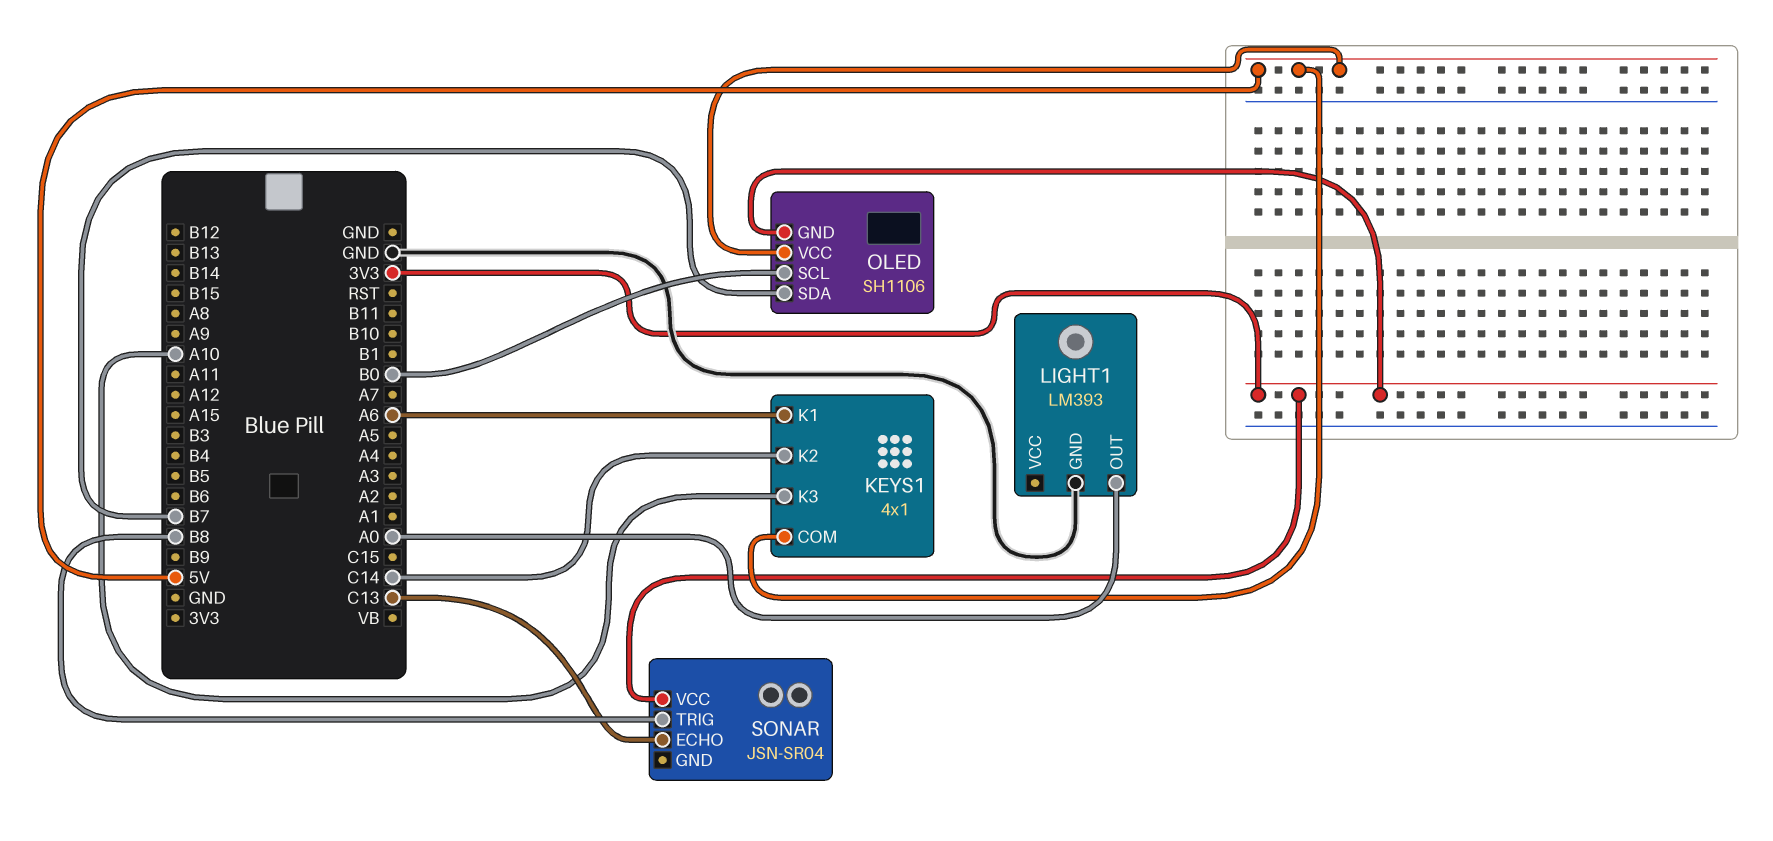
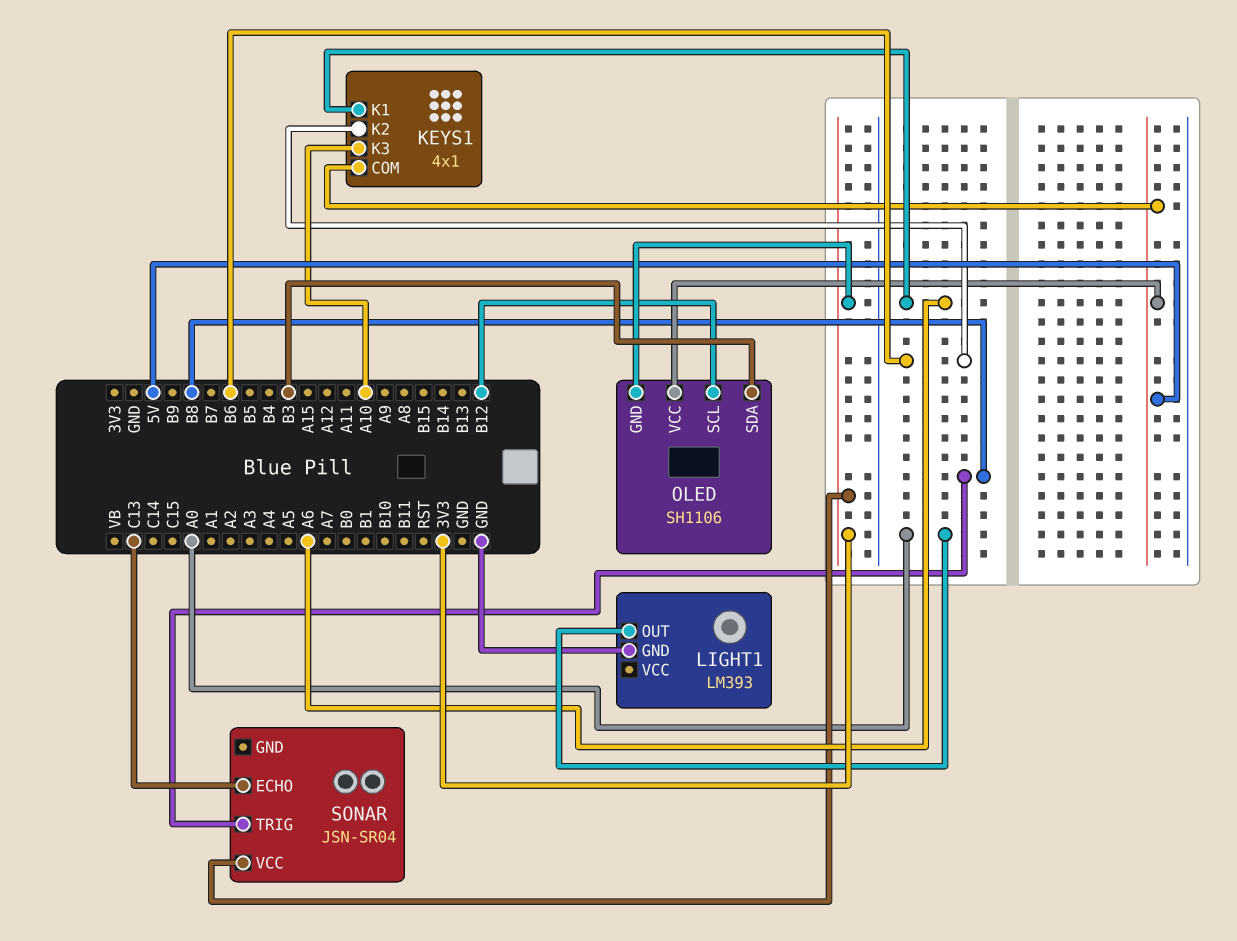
KEYS1 pin K2: C14 -> B6
OLED pin SCL: B0 -> B12
OLED pin SDA: B7 -> B3

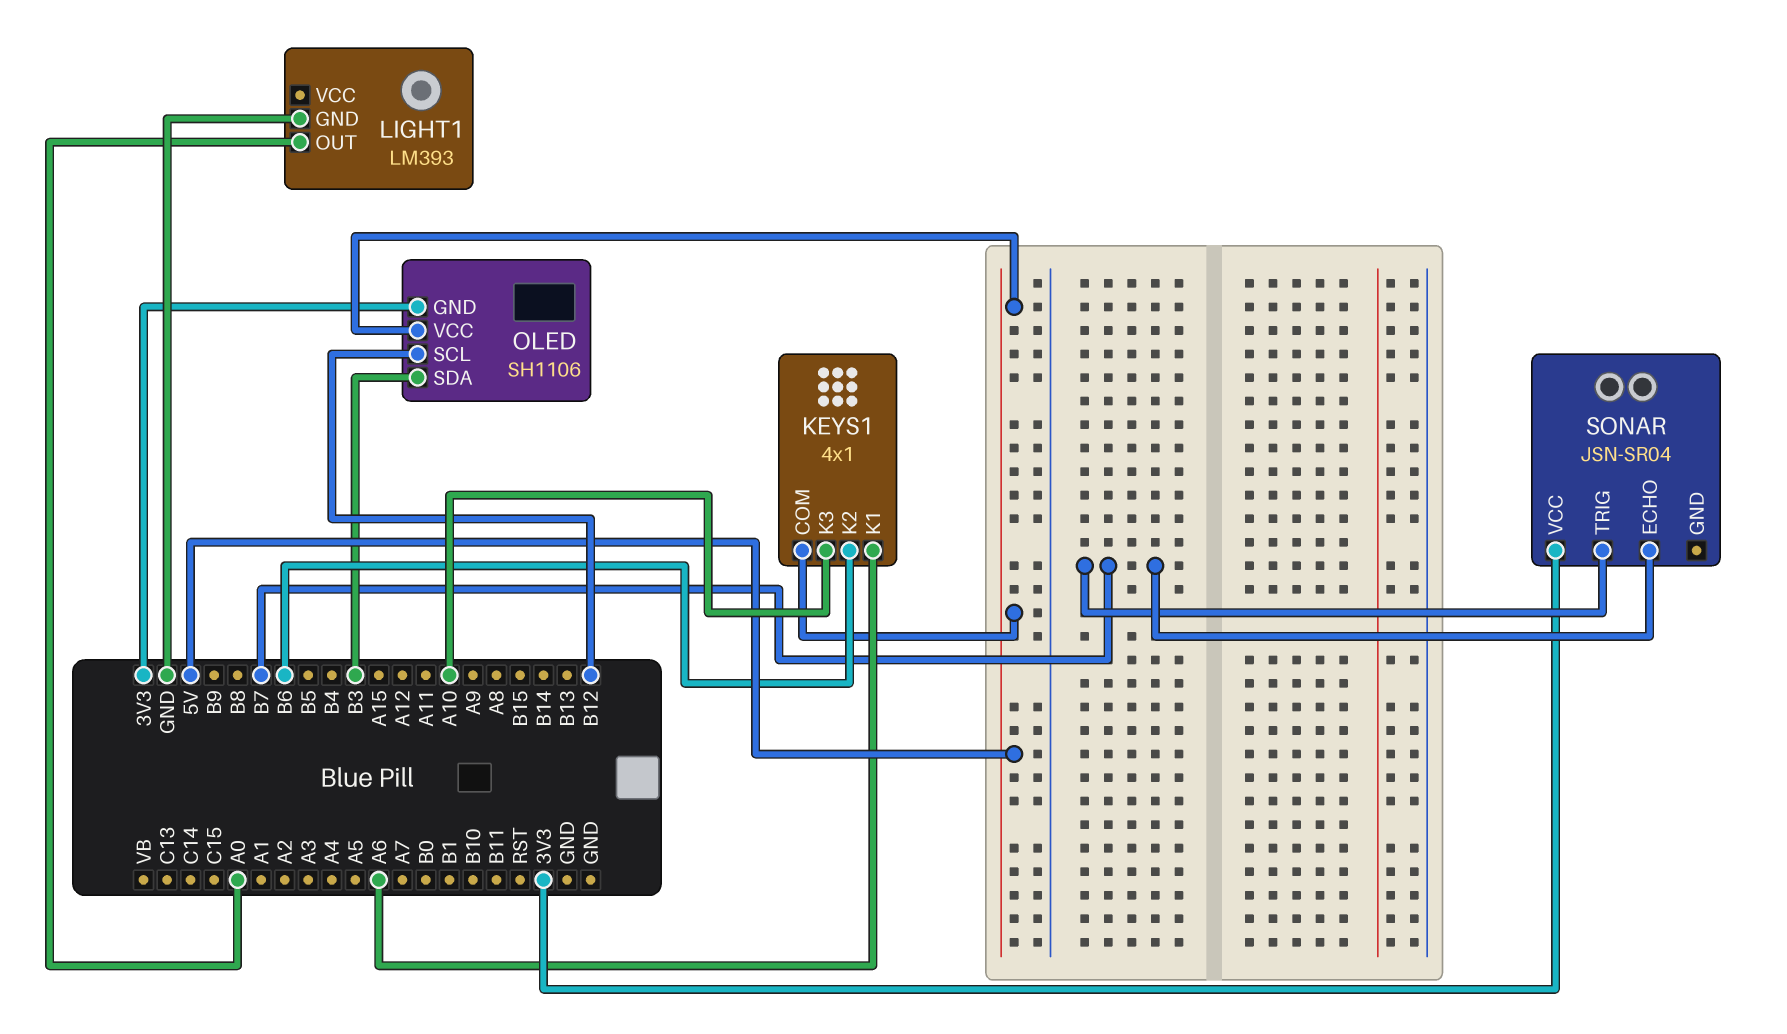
SONAR pin ECHO: C13 -> B7
SONAR pin TRIG: B8 -> B7

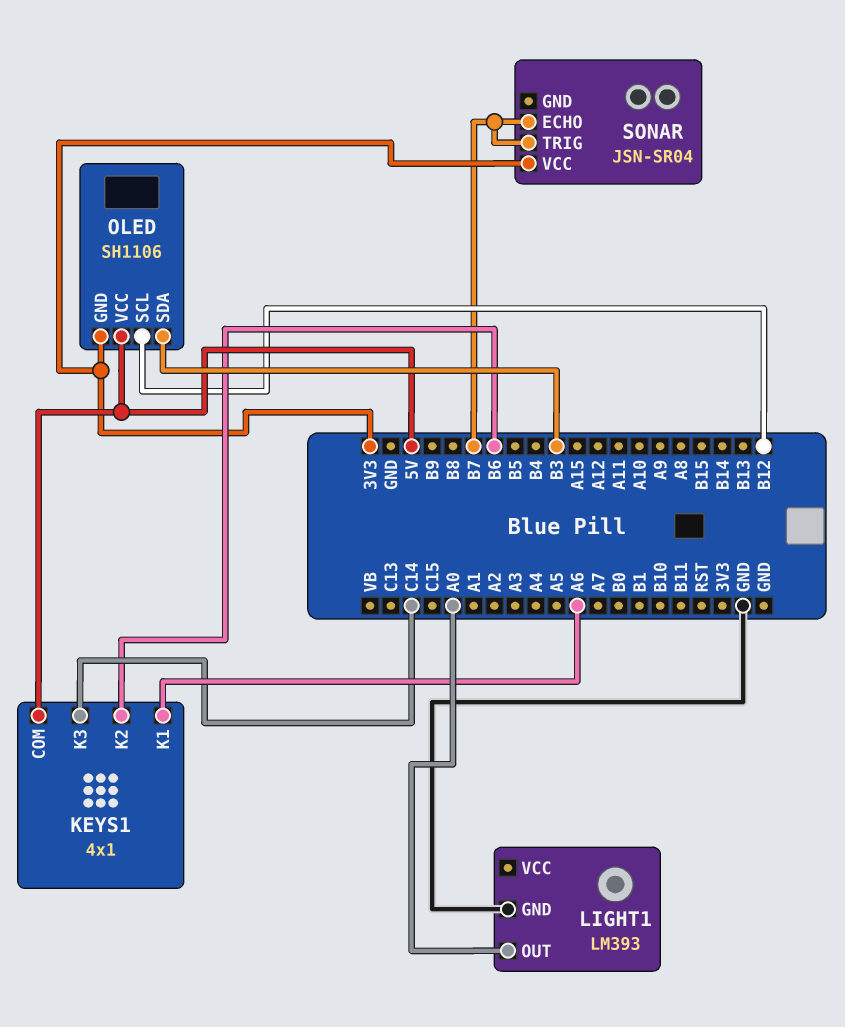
KEYS1 pin K3: A10 -> C14

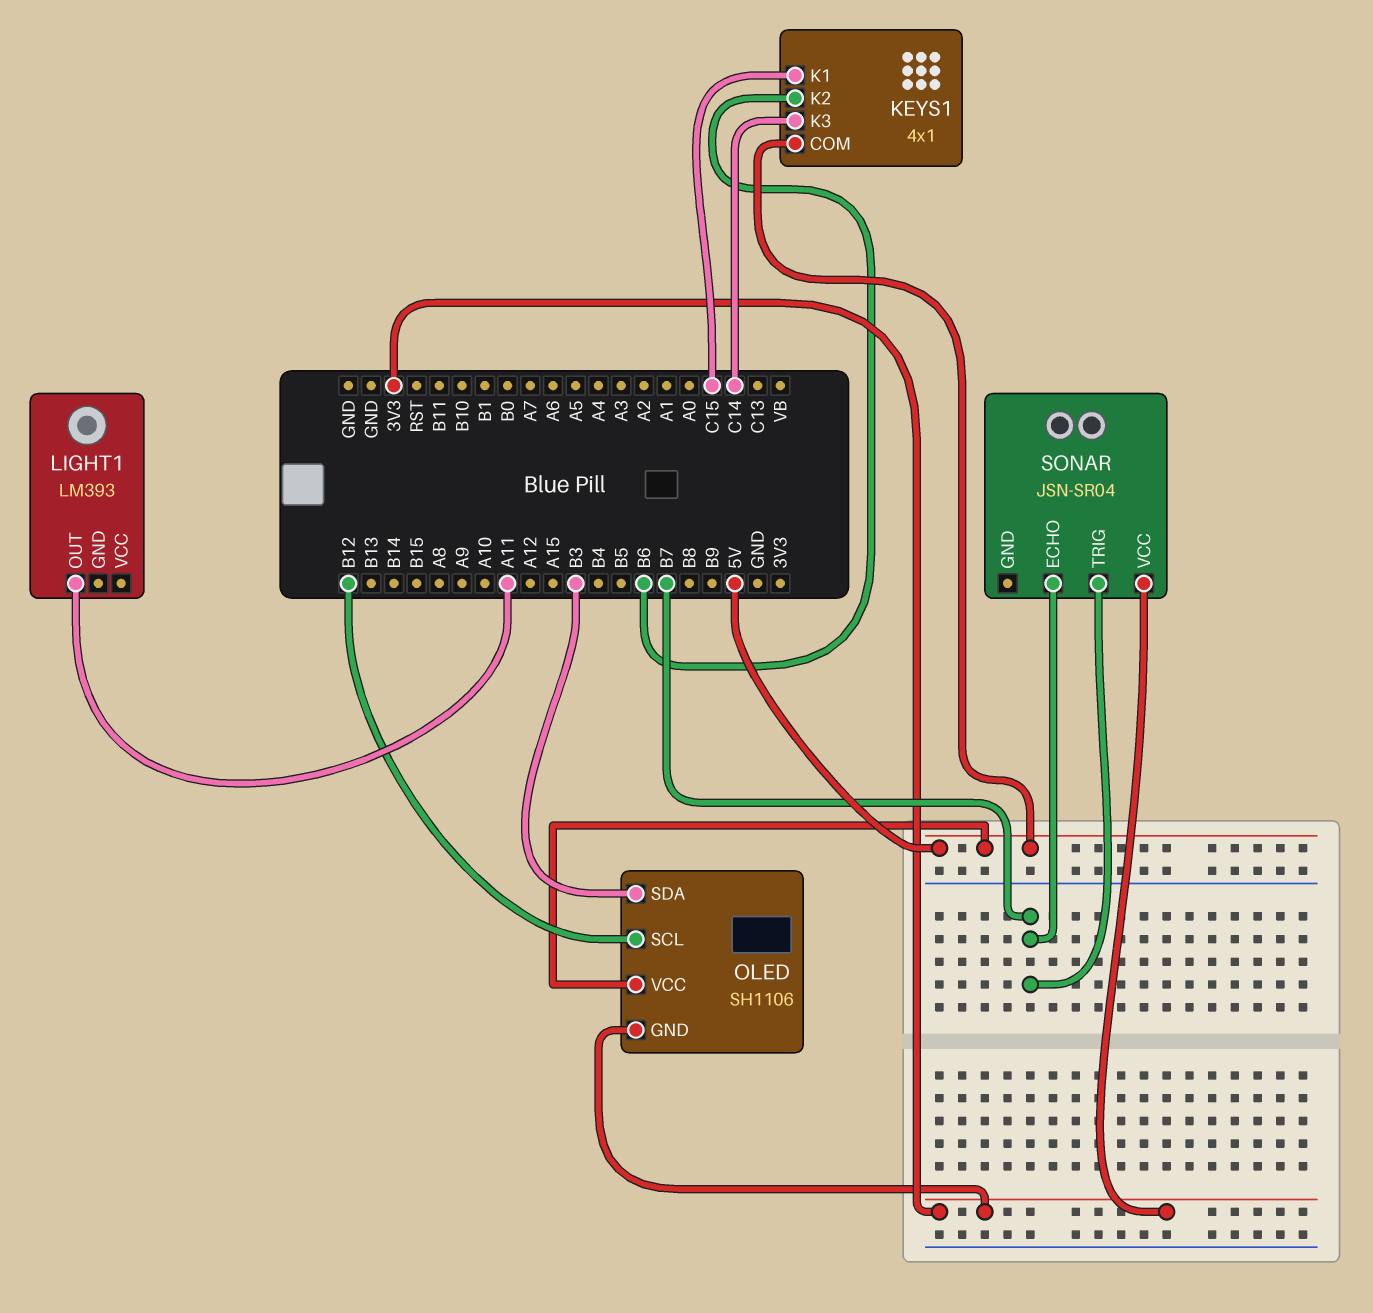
KEYS1 pin K1: A6 -> C15
LIGHT1 pin GND: GND -> none
LIGHT1 pin OUT: A0 -> A11

